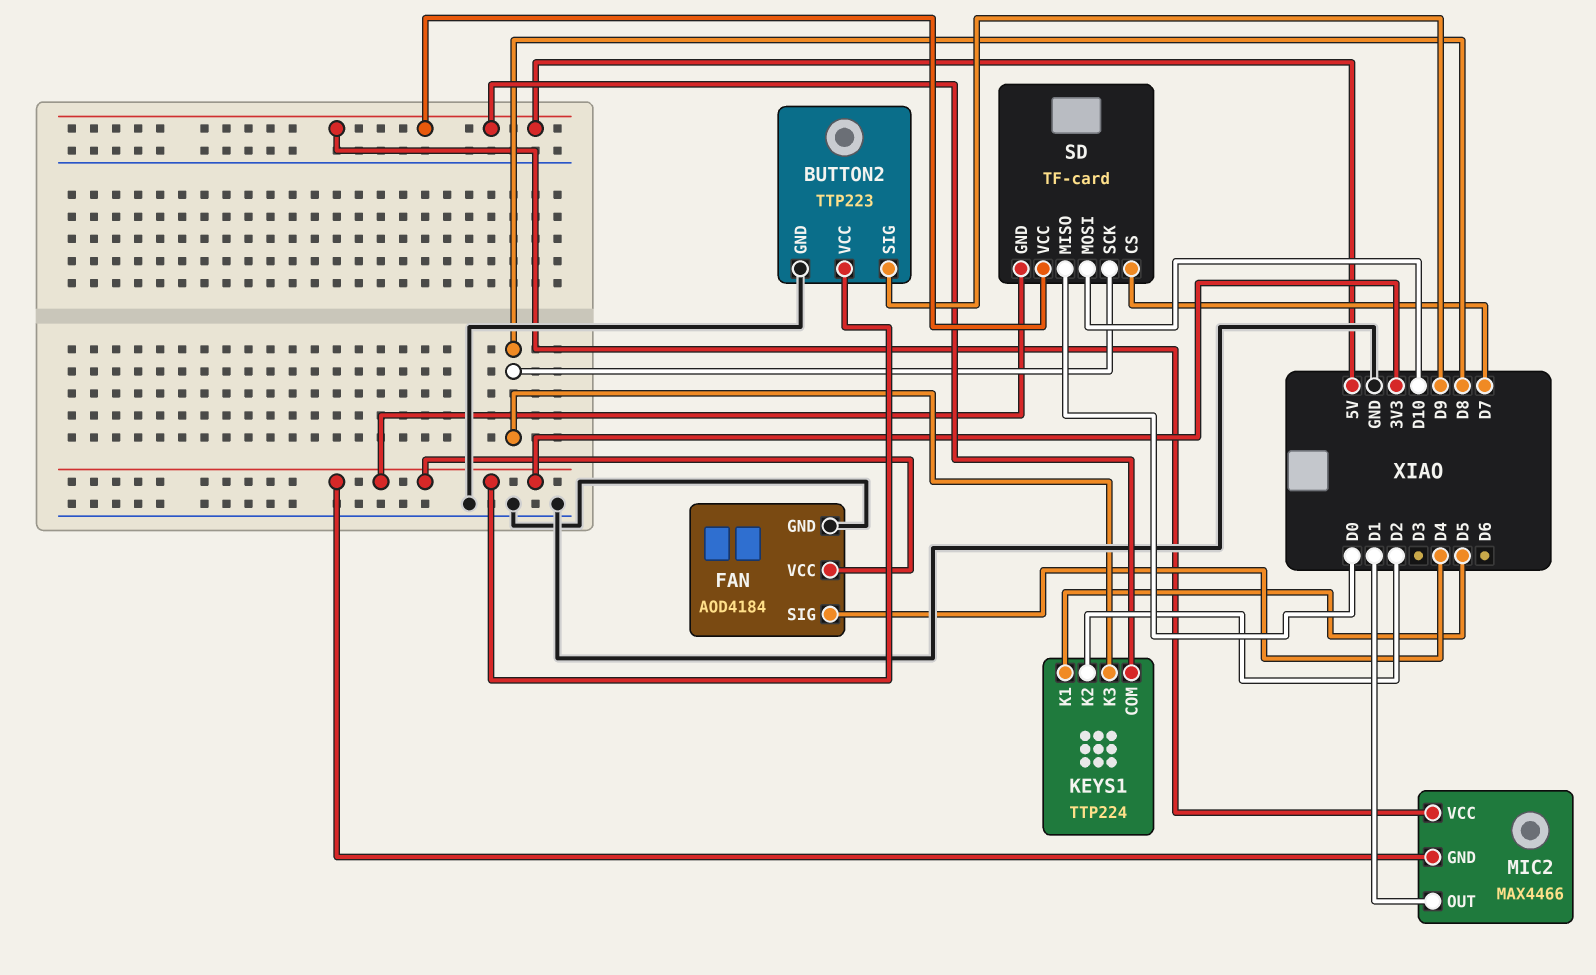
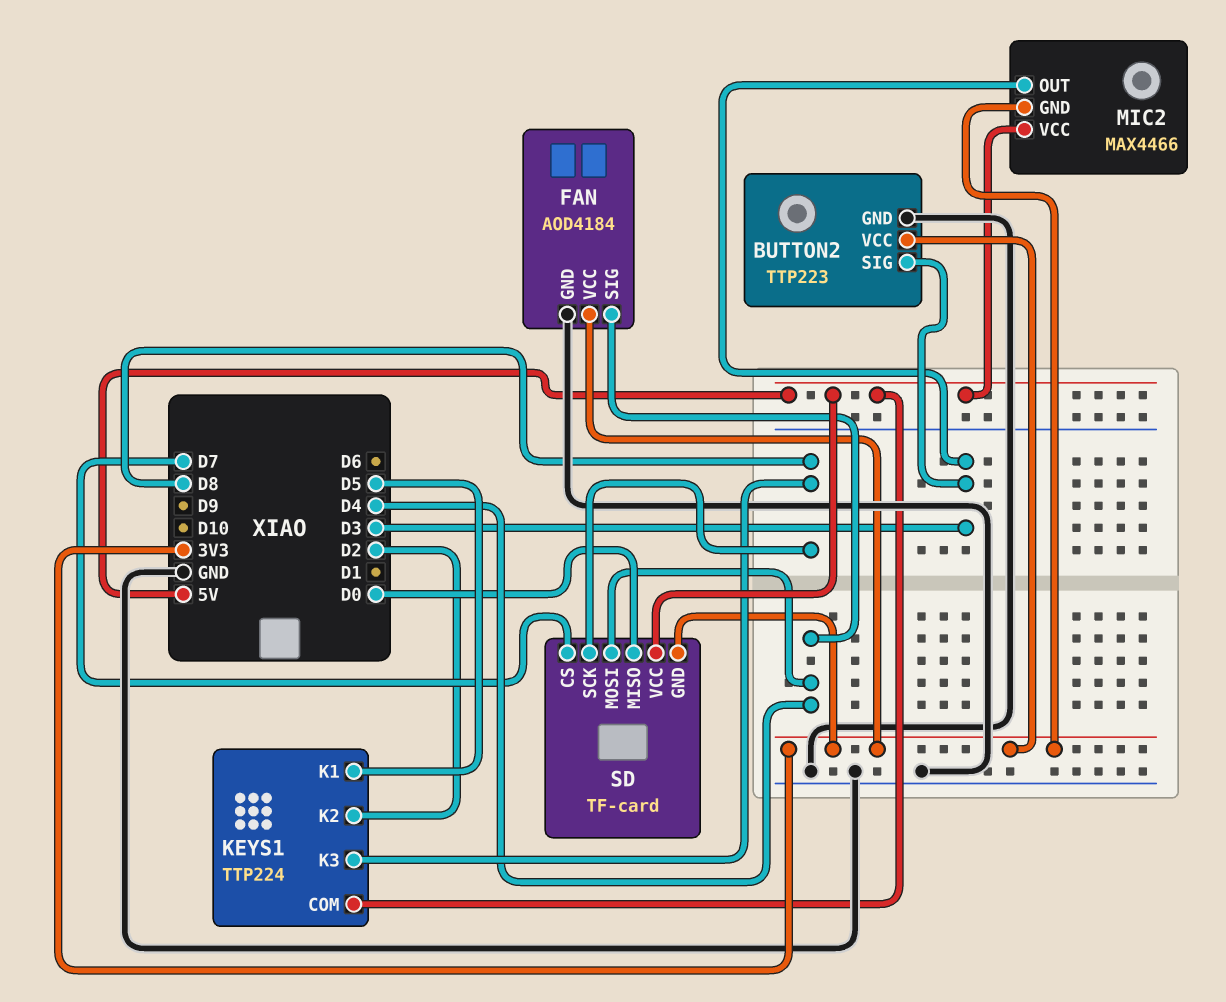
BUTTON2 pin SIG: D9 -> D3
MIC2 pin OUT: D1 -> D3
SD pin MOSI: D10 -> D4

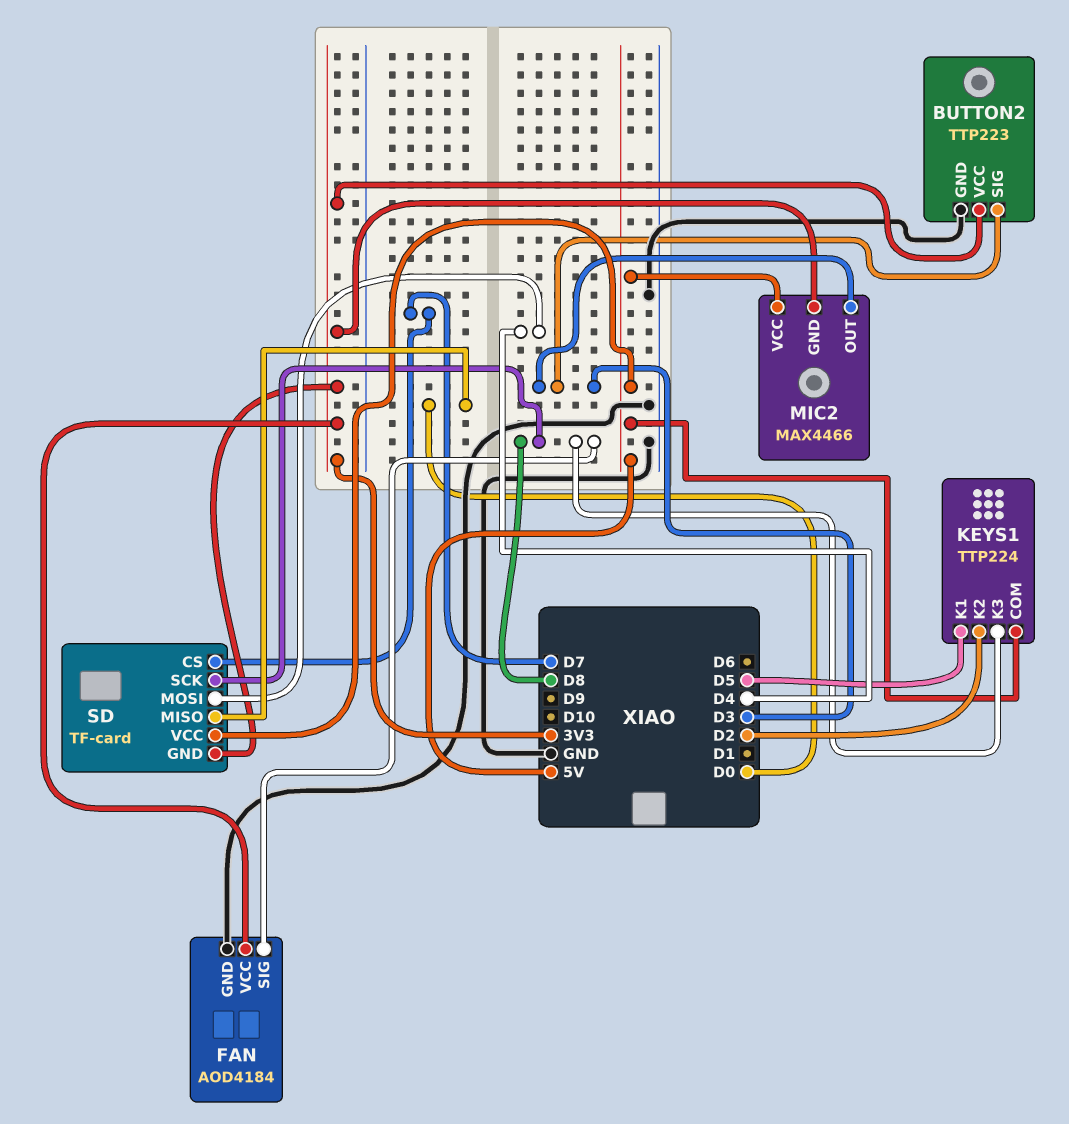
FAN pin SIG: D4 -> D8

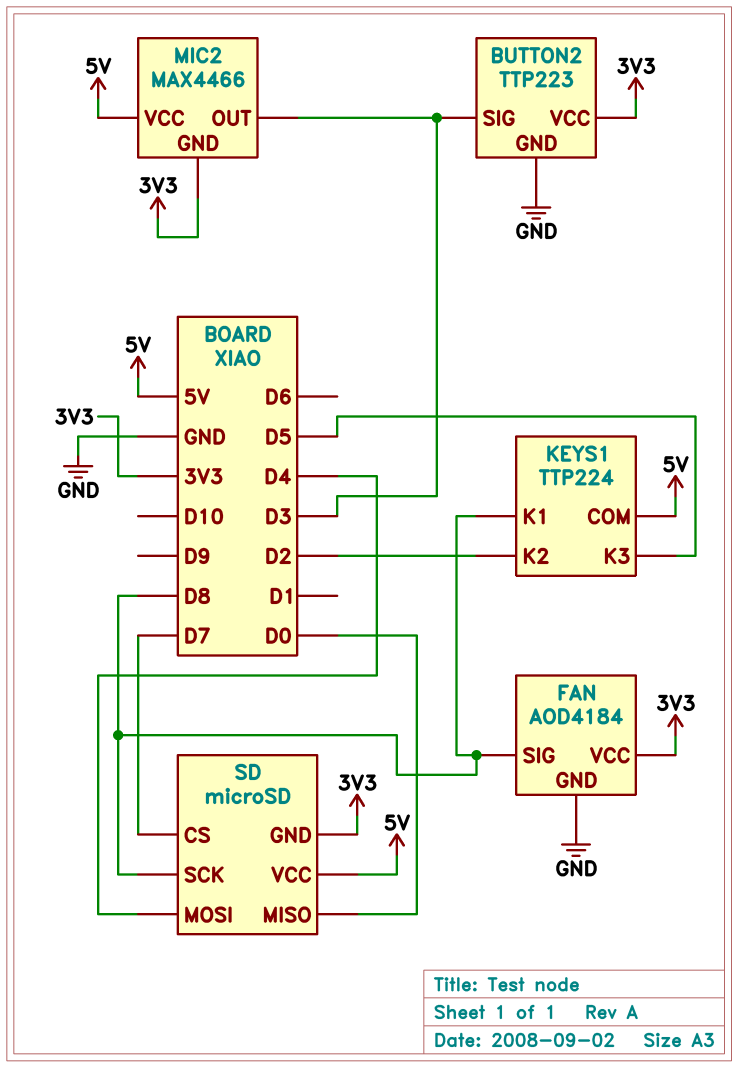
KEYS1 pin K1: D5 -> D8
KEYS1 pin K3: D8 -> D5
SD: TF-card -> microSD

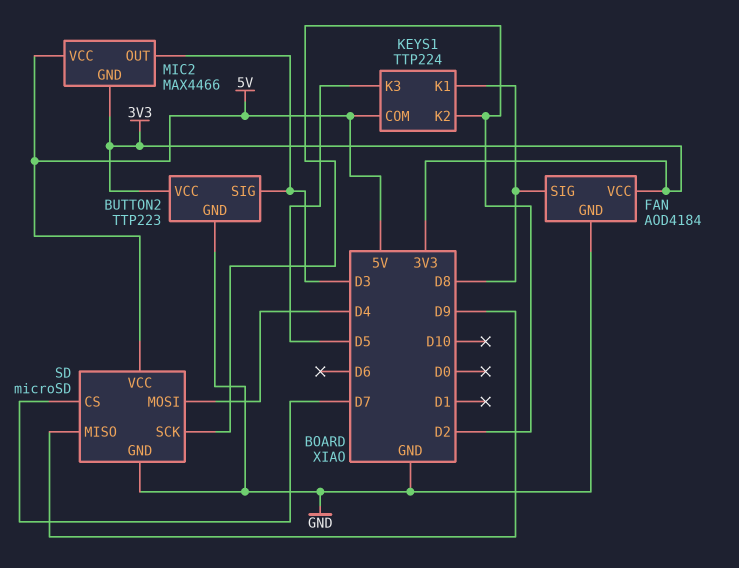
SD pin GND: 3V3 -> GND
SD pin MISO: D0 -> D9
SD pin SCK: D8 -> D2

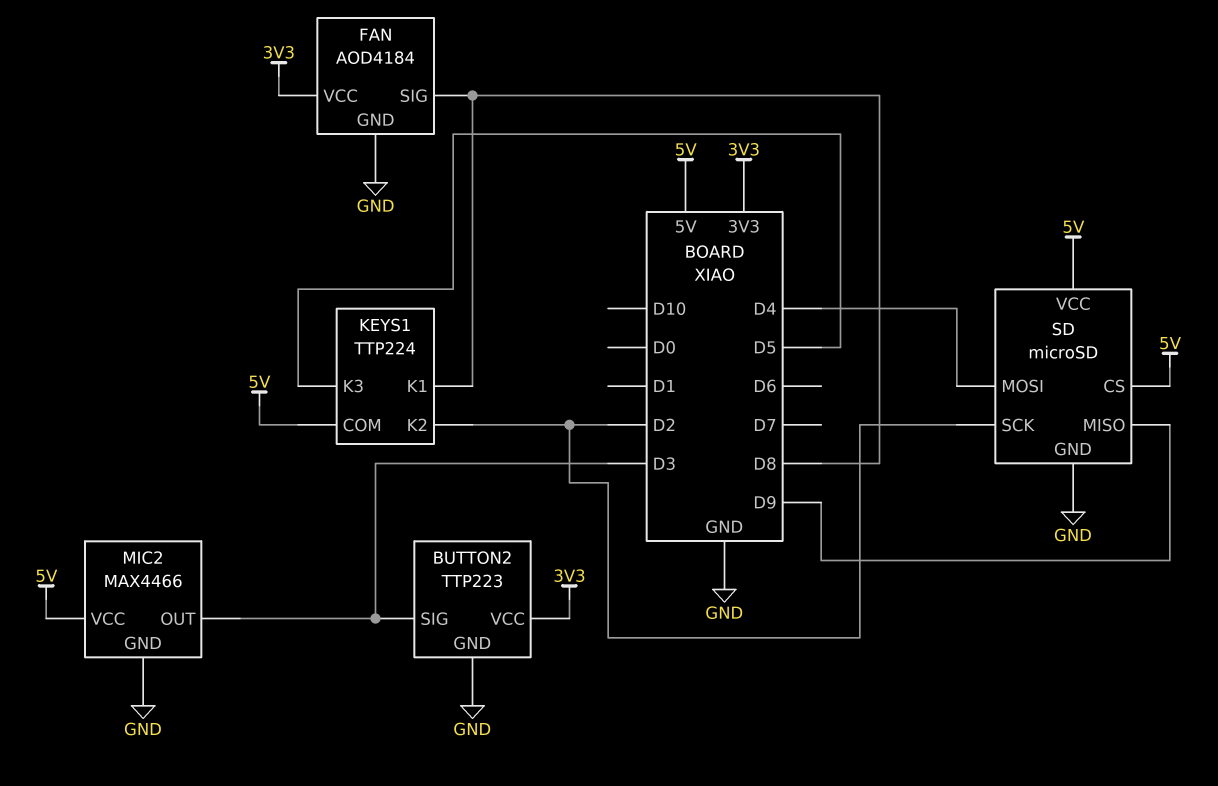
MIC2 pin GND: 3V3 -> GND
SD pin CS: D7 -> 5V

